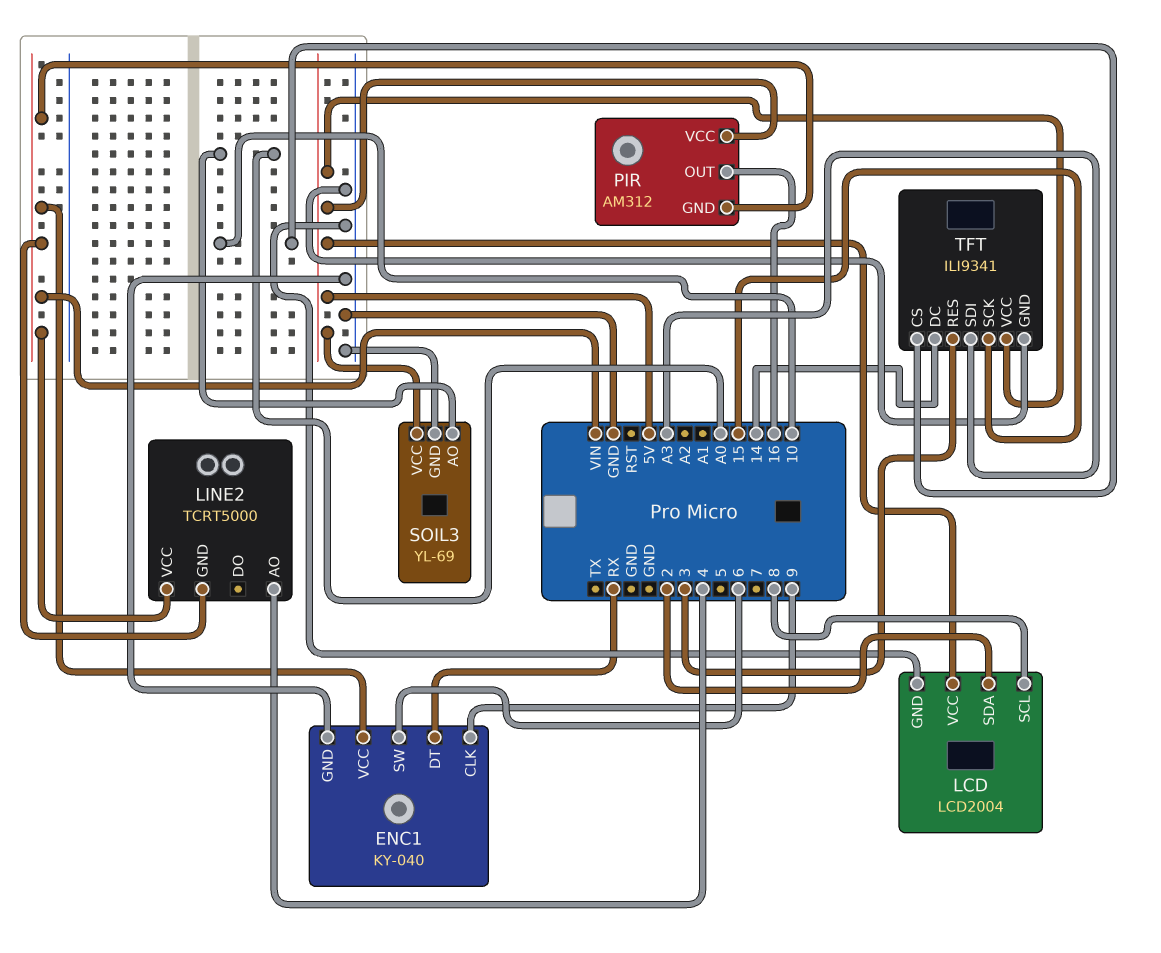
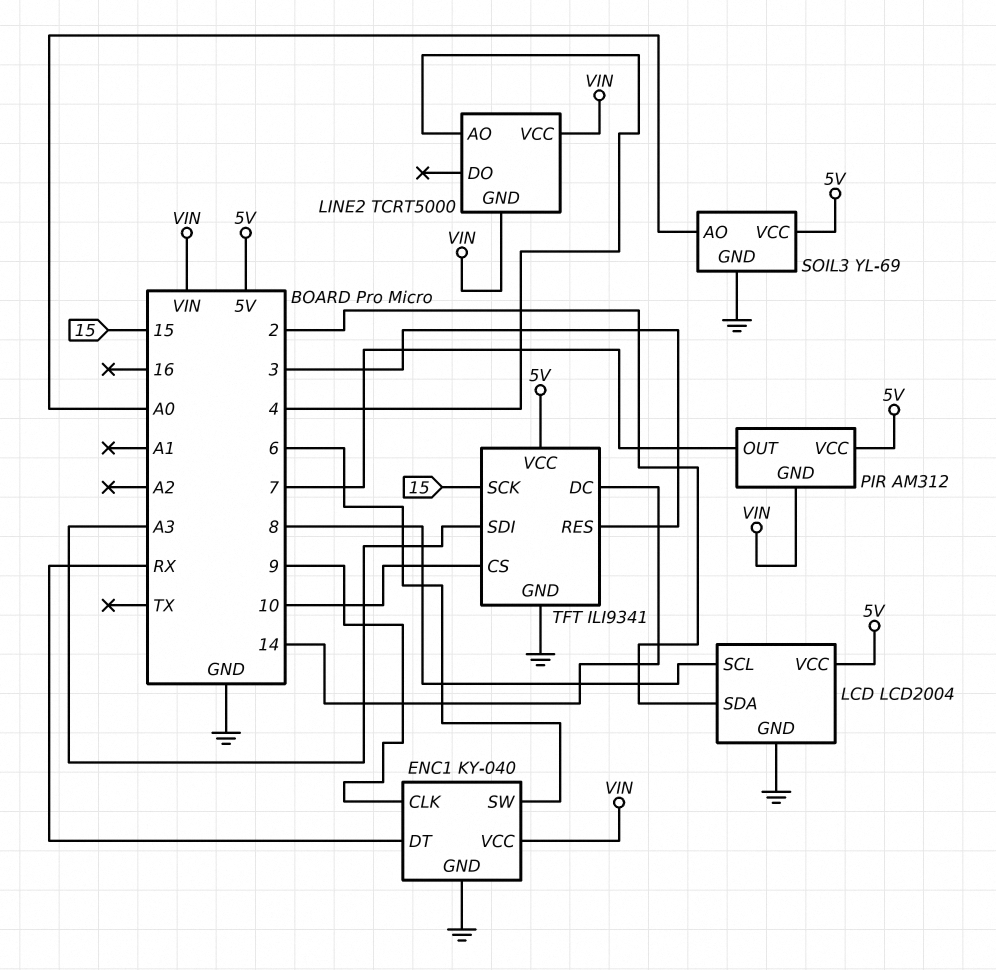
PIR pin OUT: 16 -> 7

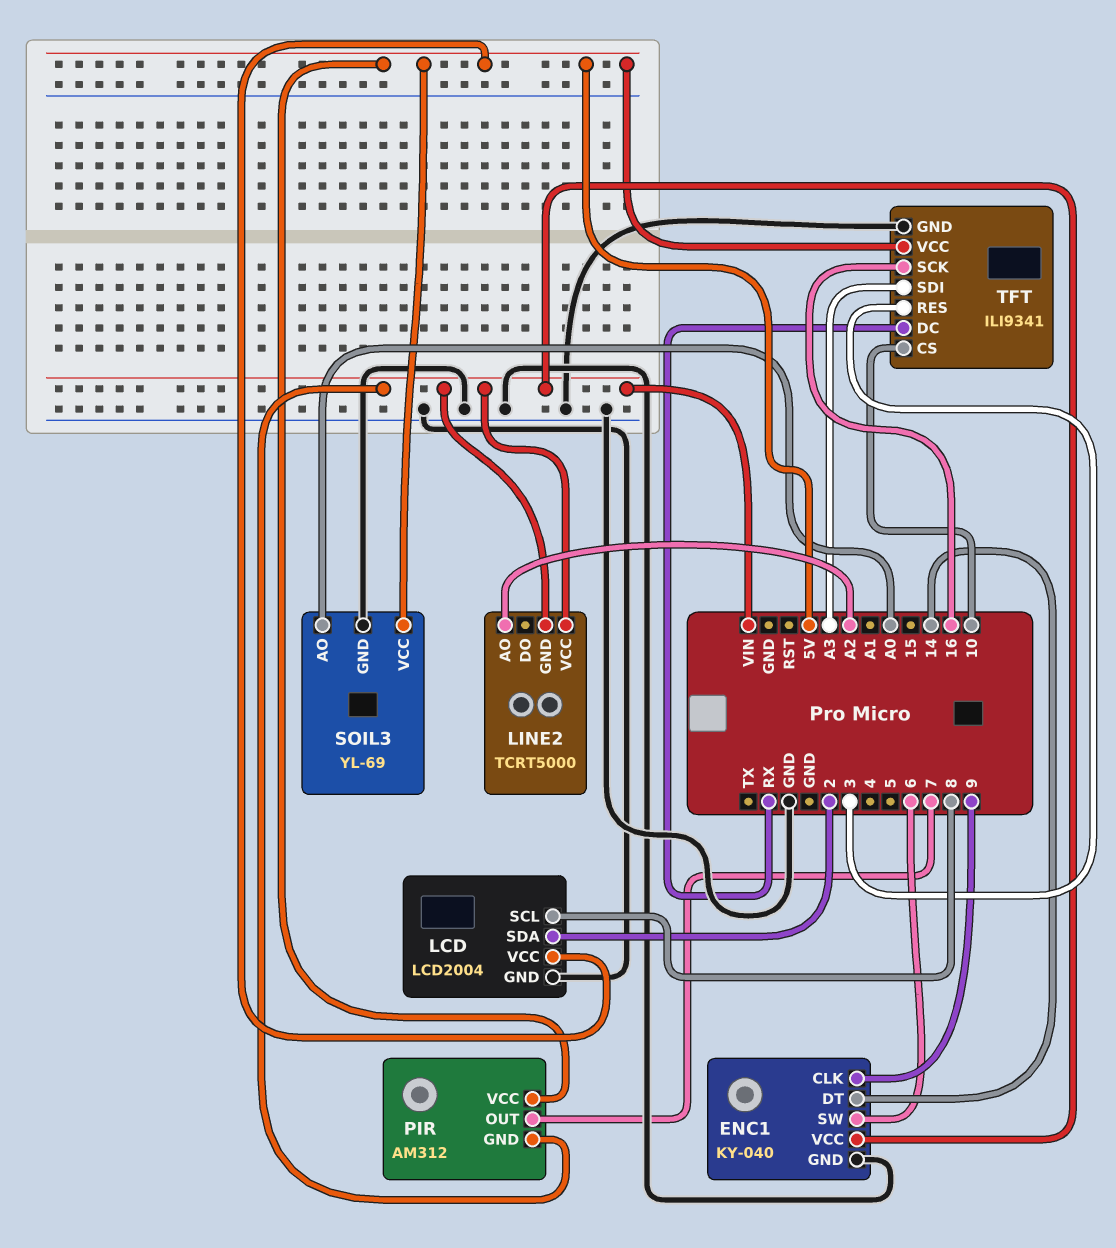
ENC1 pin DT: RX -> 14
LINE2 pin AO: 4 -> A2
TFT pin DC: 14 -> RX
TFT pin SCK: 15 -> 16

